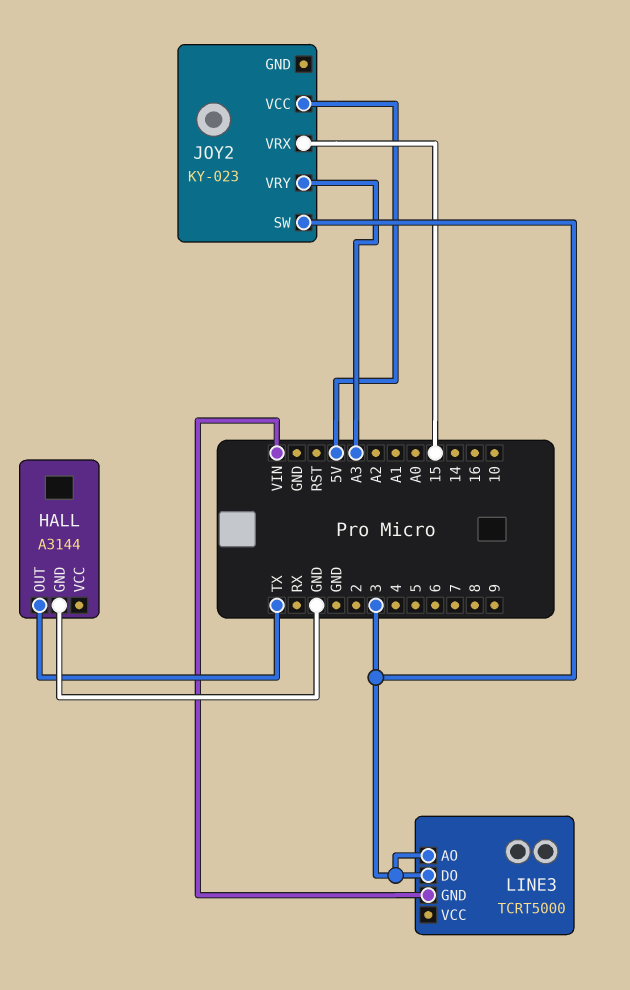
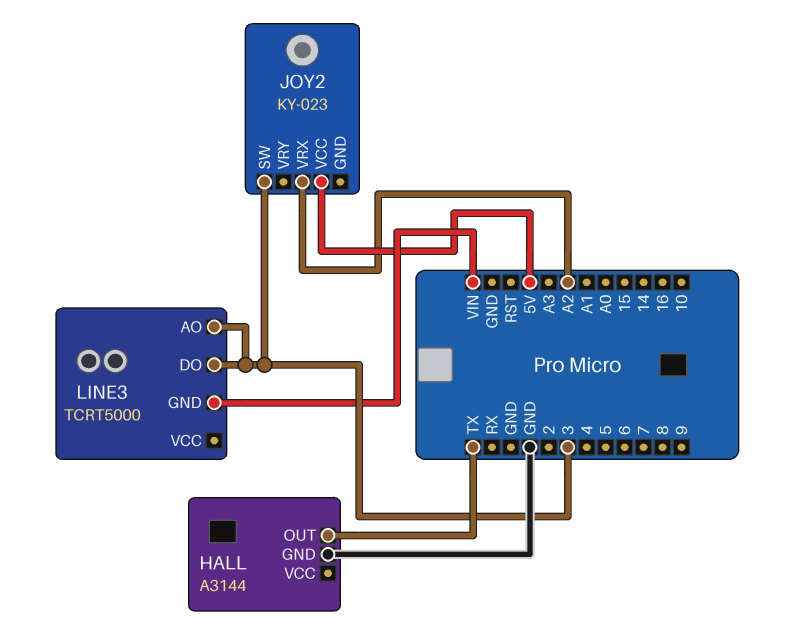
JOY2 pin VRX: 15 -> A2
JOY2 pin VRY: A3 -> none

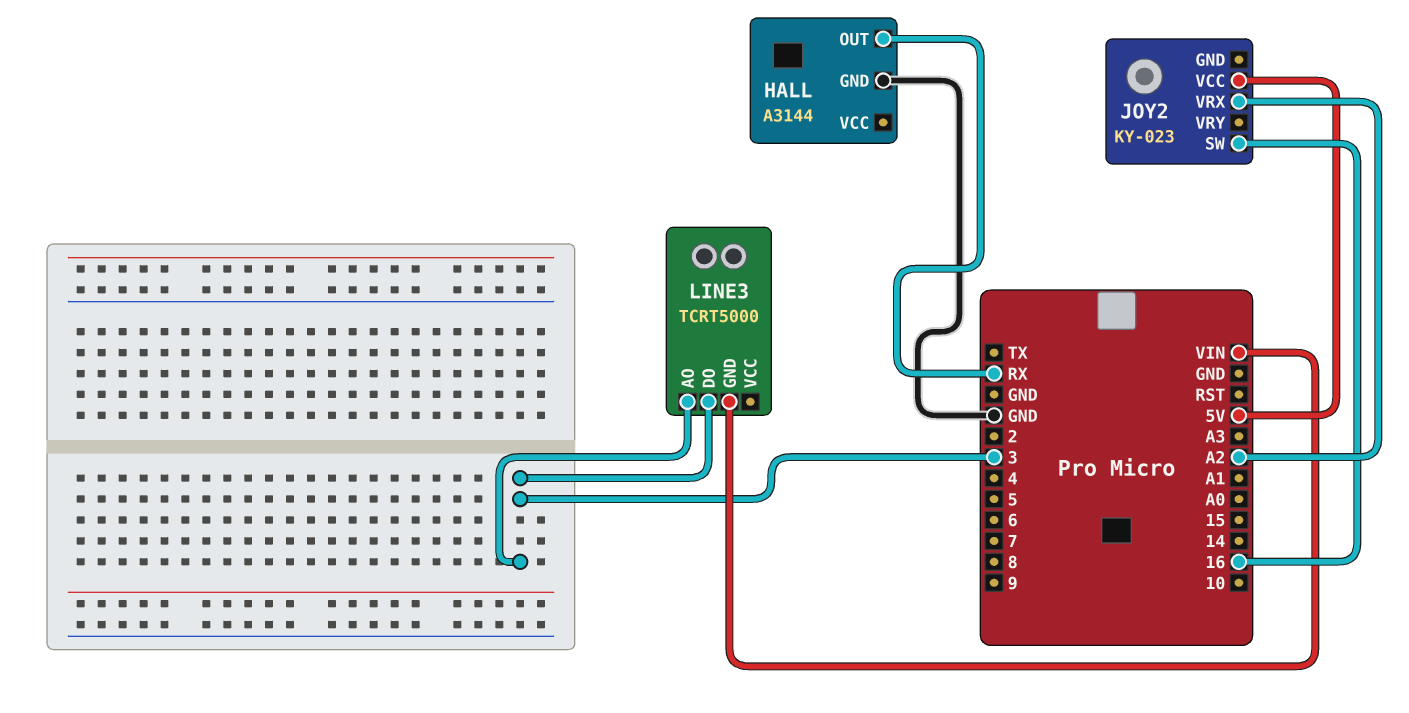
HALL pin OUT: TX -> RX
JOY2 pin SW: 3 -> 16

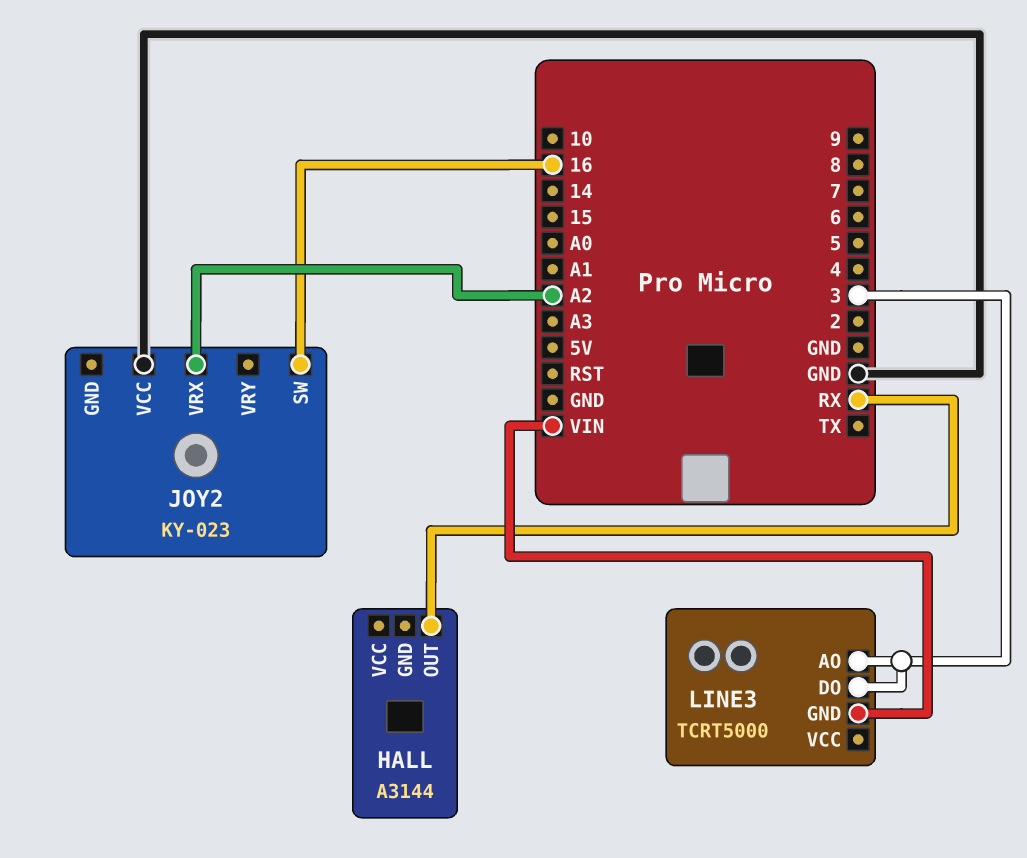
HALL pin GND: GND -> none
JOY2 pin VCC: 5V -> GND

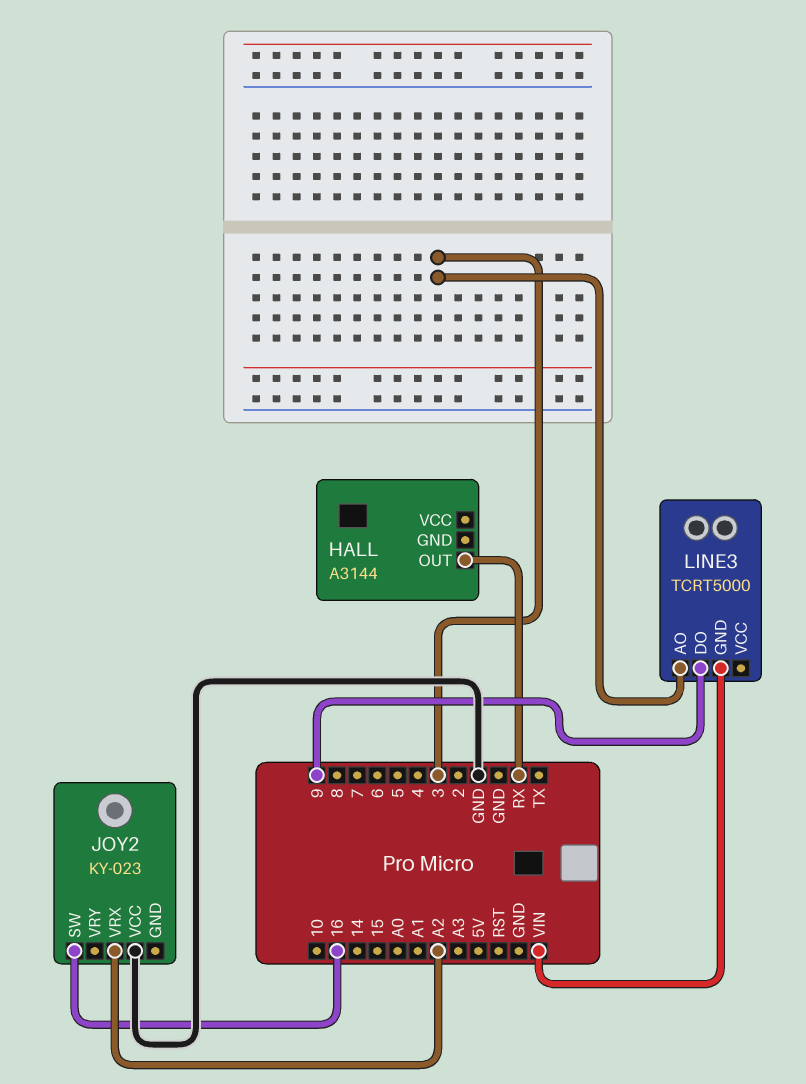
LINE3 pin DO: 3 -> 9

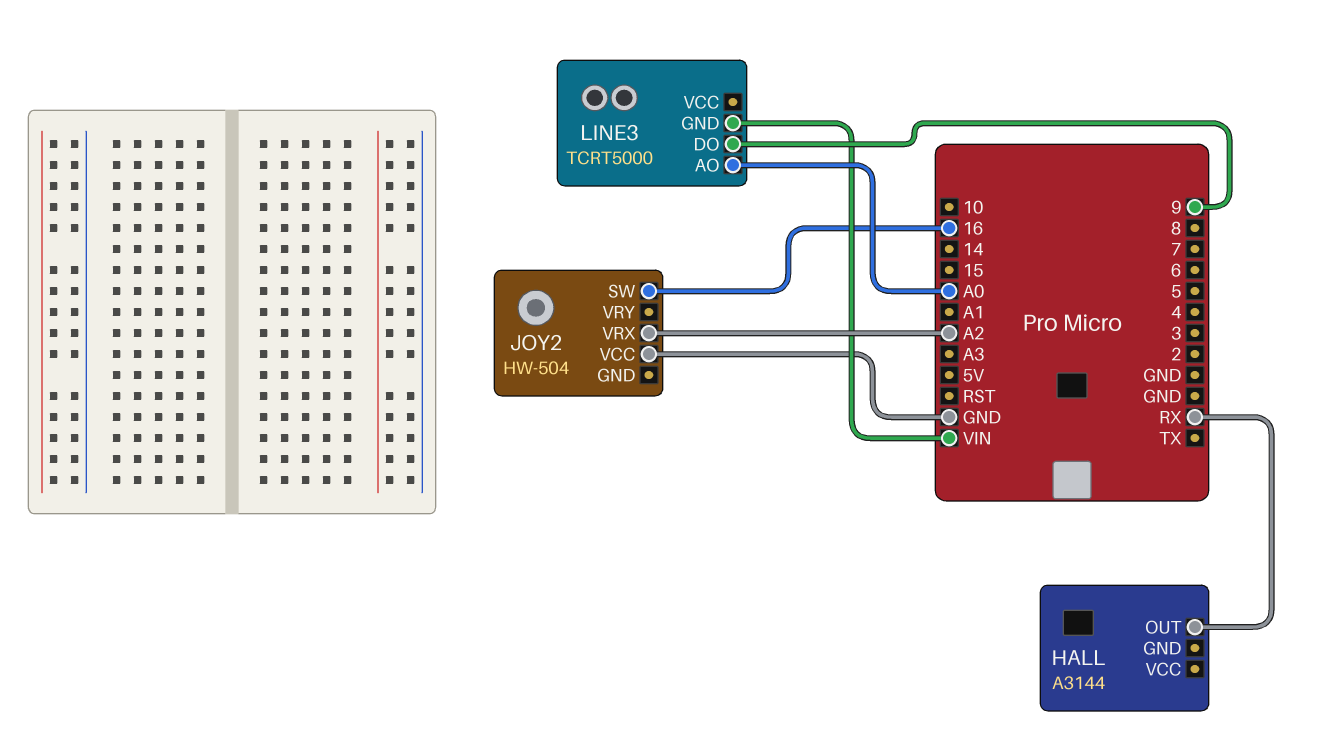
JOY2: KY-023 -> HW-504
LINE3 pin AO: 3 -> A0

